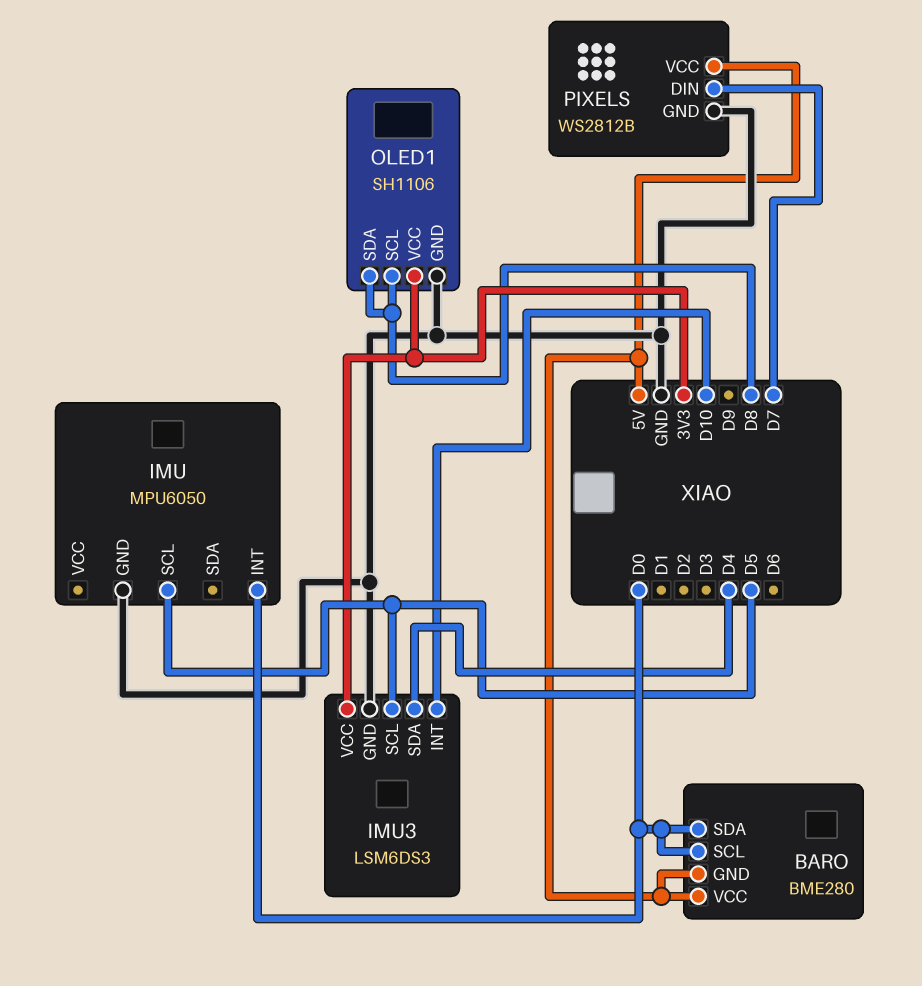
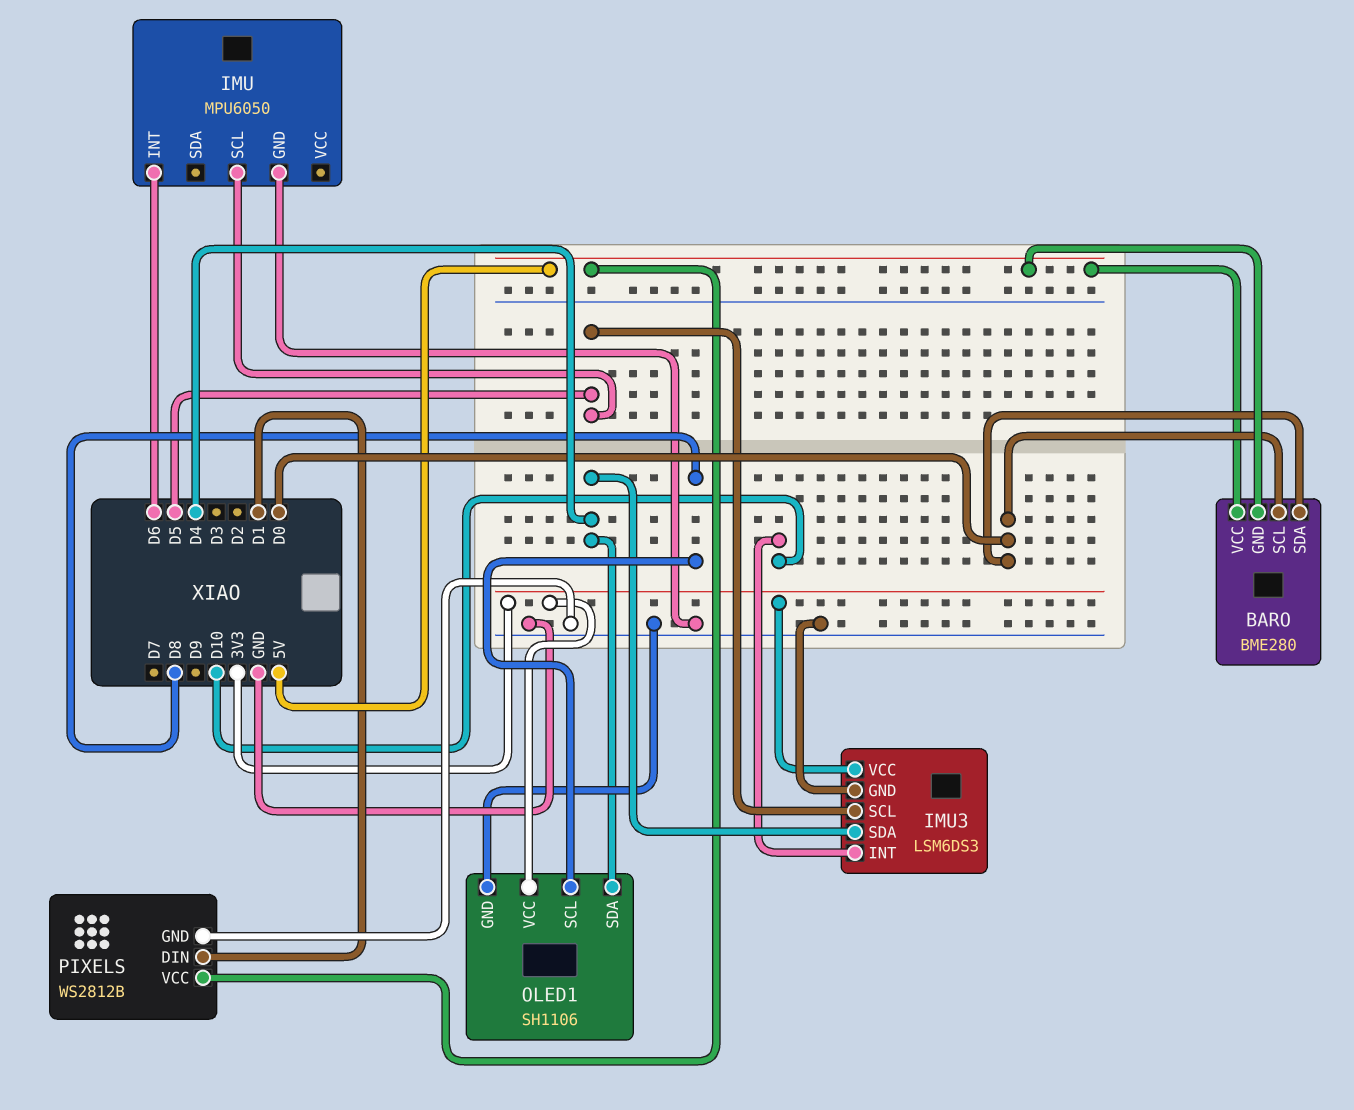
IMU pin INT: D0 -> D6
OLED1 pin SDA: D8 -> D4
PIXELS pin DIN: D7 -> D1

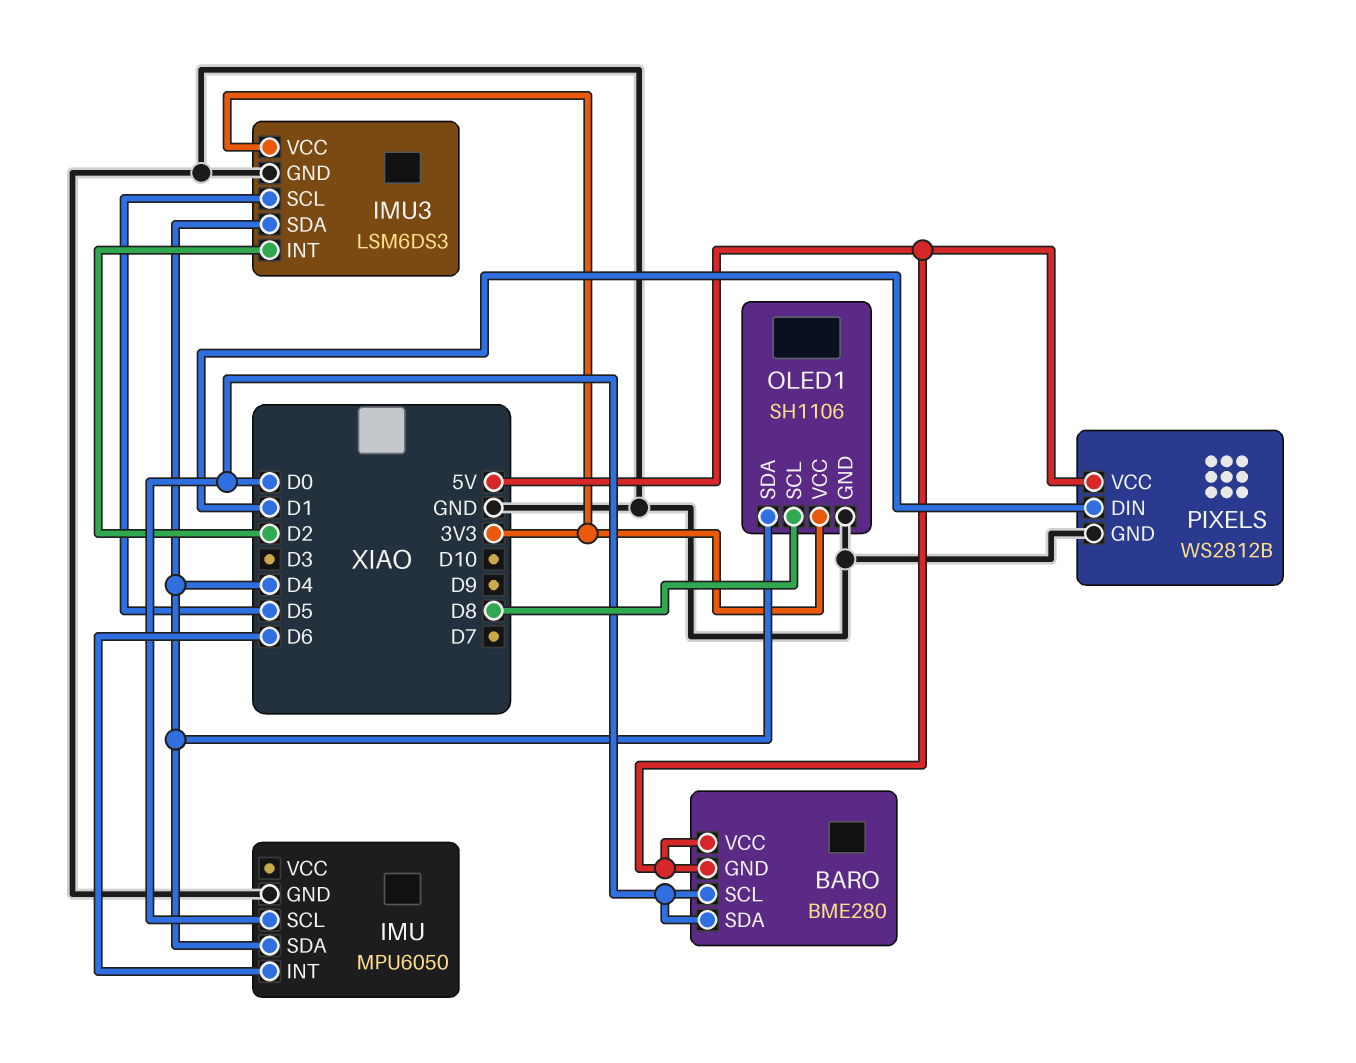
IMU pin SCL: D5 -> D0
IMU pin SDA: none -> D4
IMU3 pin INT: D10 -> D2

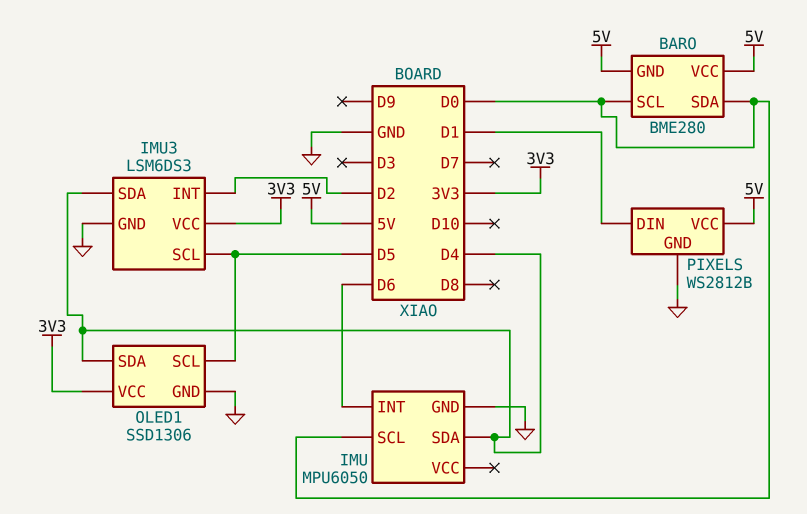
OLED1: SH1106 -> SSD1306
OLED1 pin SCL: D8 -> D5

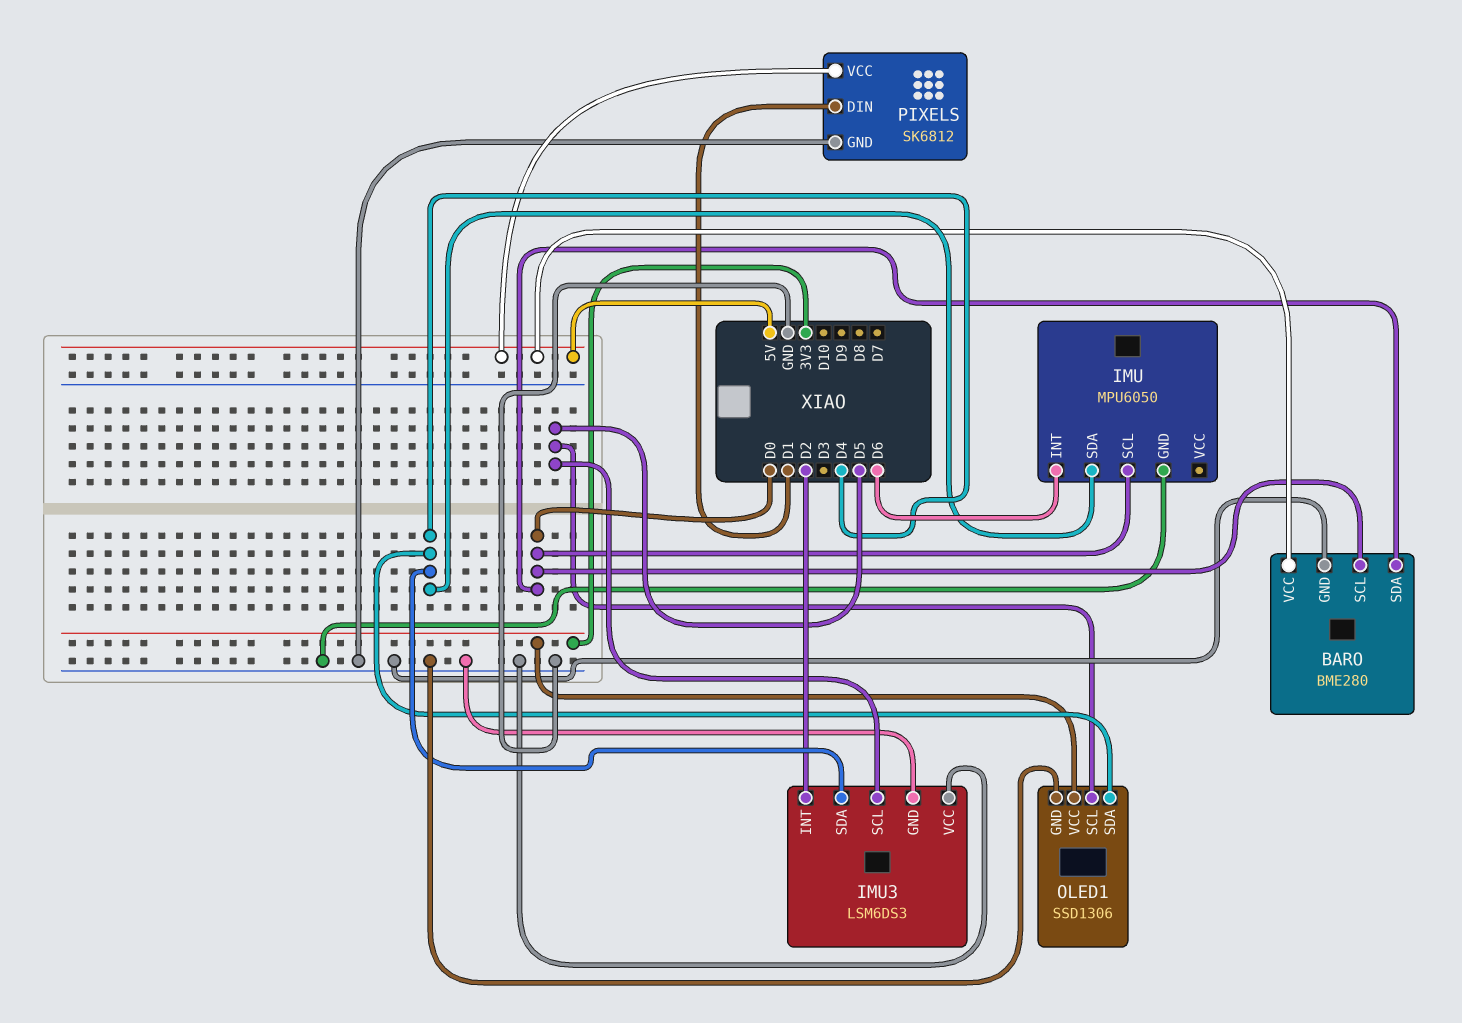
BARO pin GND: 5V -> GND
IMU3 pin VCC: 3V3 -> GND
PIXELS: WS2812B -> SK6812

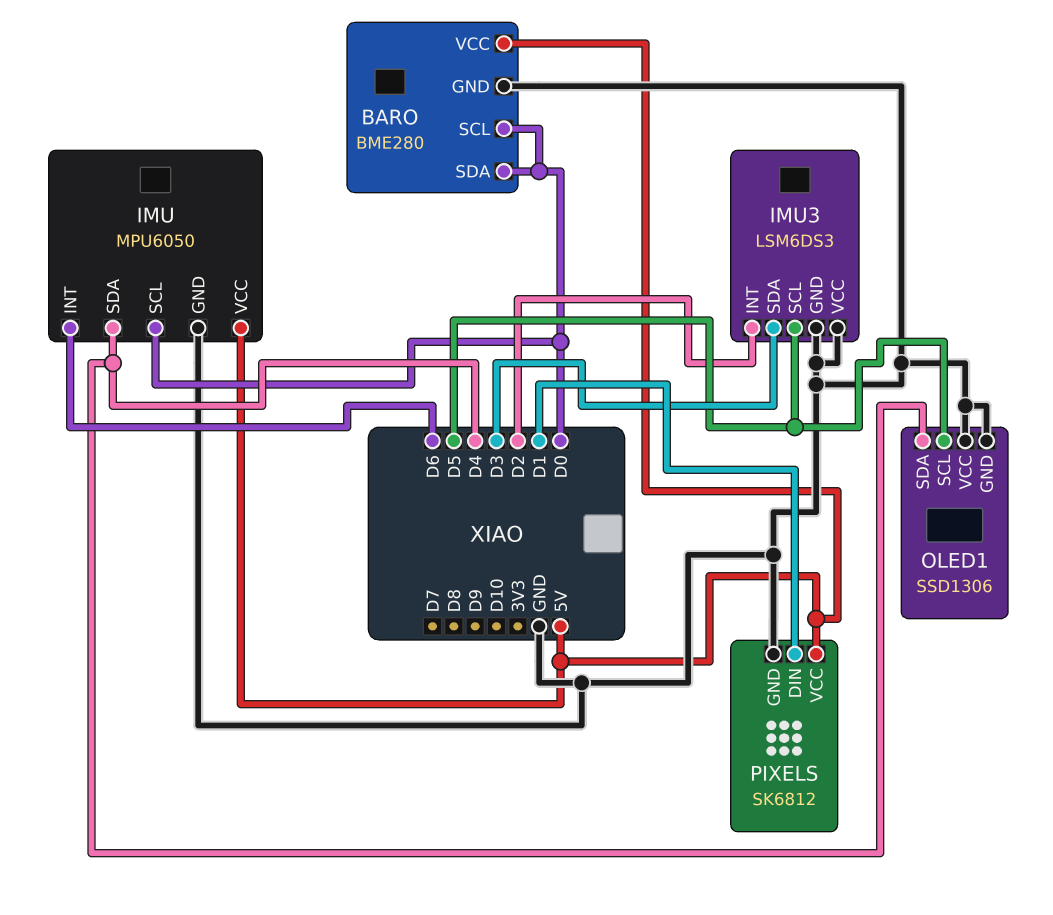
IMU pin VCC: none -> 5V
IMU3 pin SDA: D4 -> D3
OLED1 pin VCC: 3V3 -> GND

